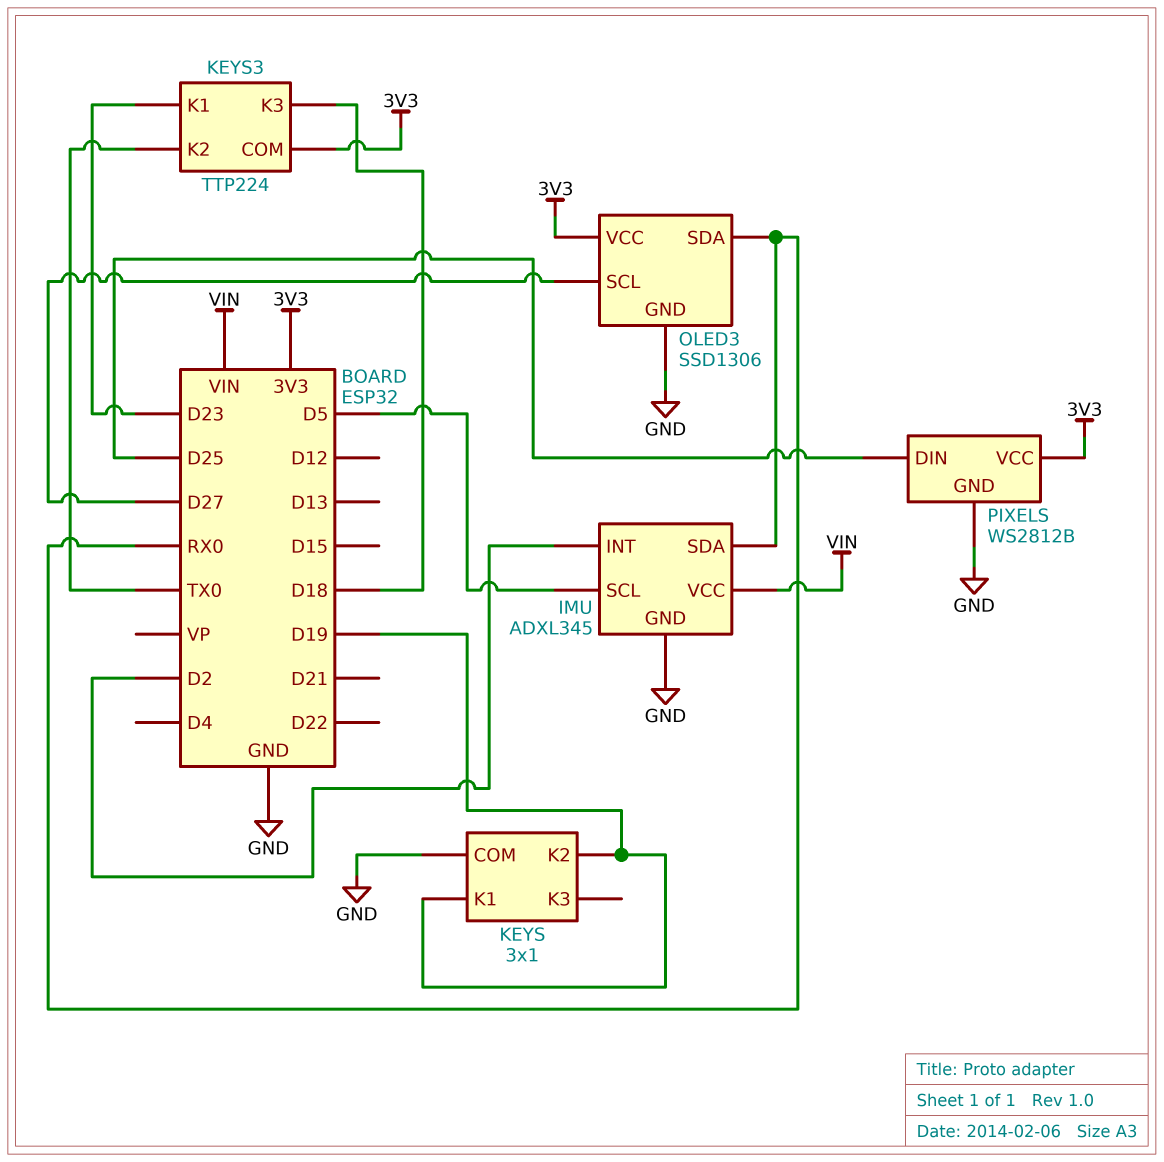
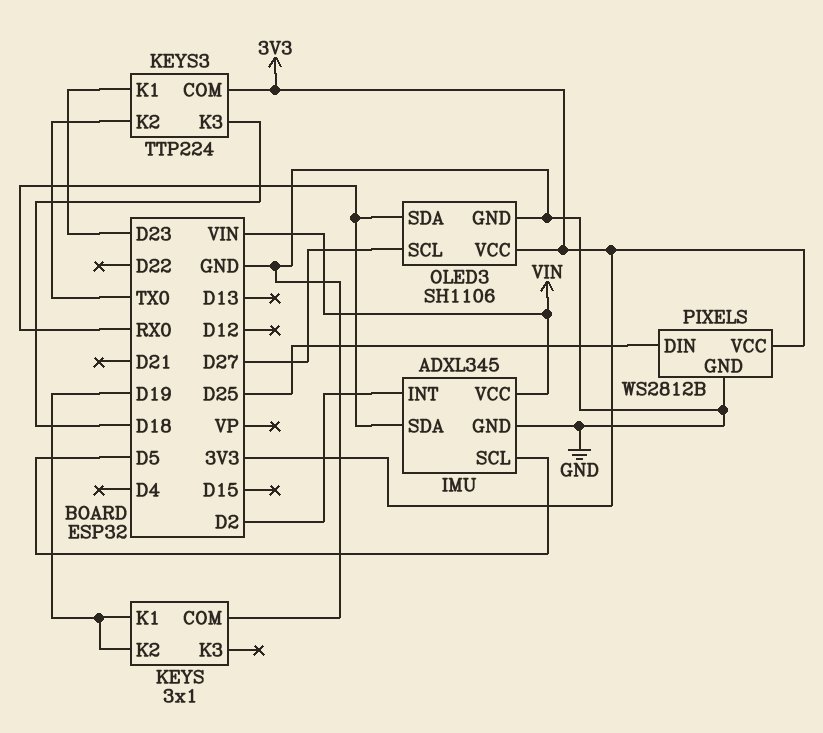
OLED3: SSD1306 -> SH1106

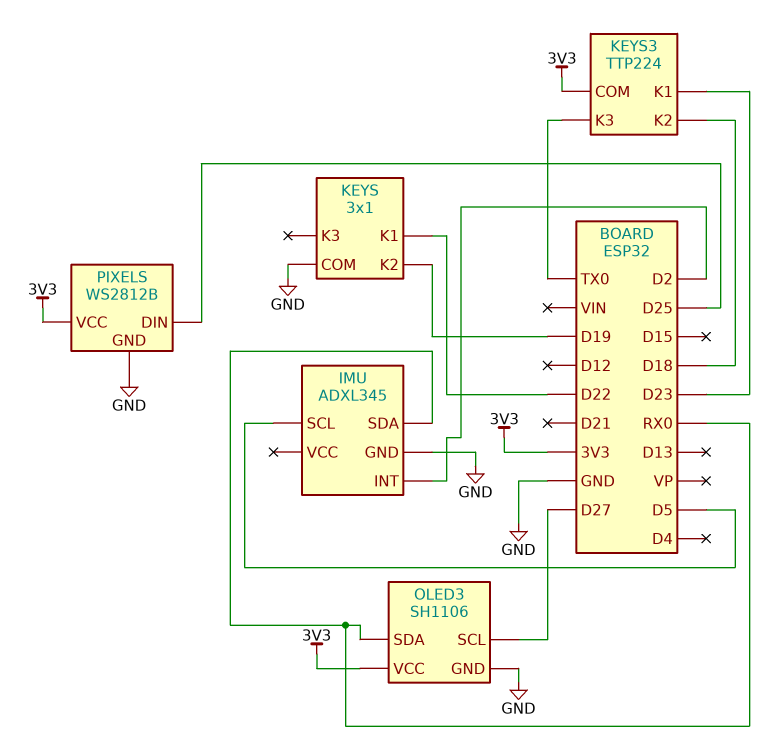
IMU pin VCC: VIN -> none
KEYS pin K1: D19 -> D22
KEYS3 pin K2: TX0 -> D18
KEYS3 pin K3: D18 -> TX0

